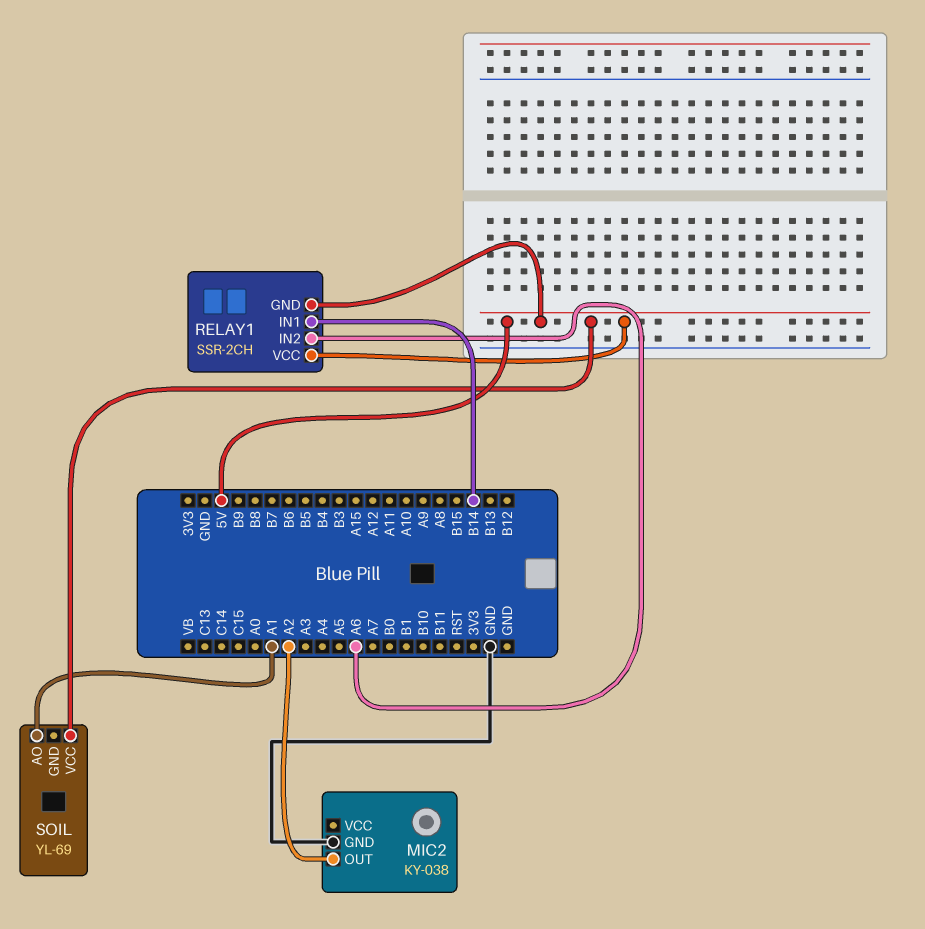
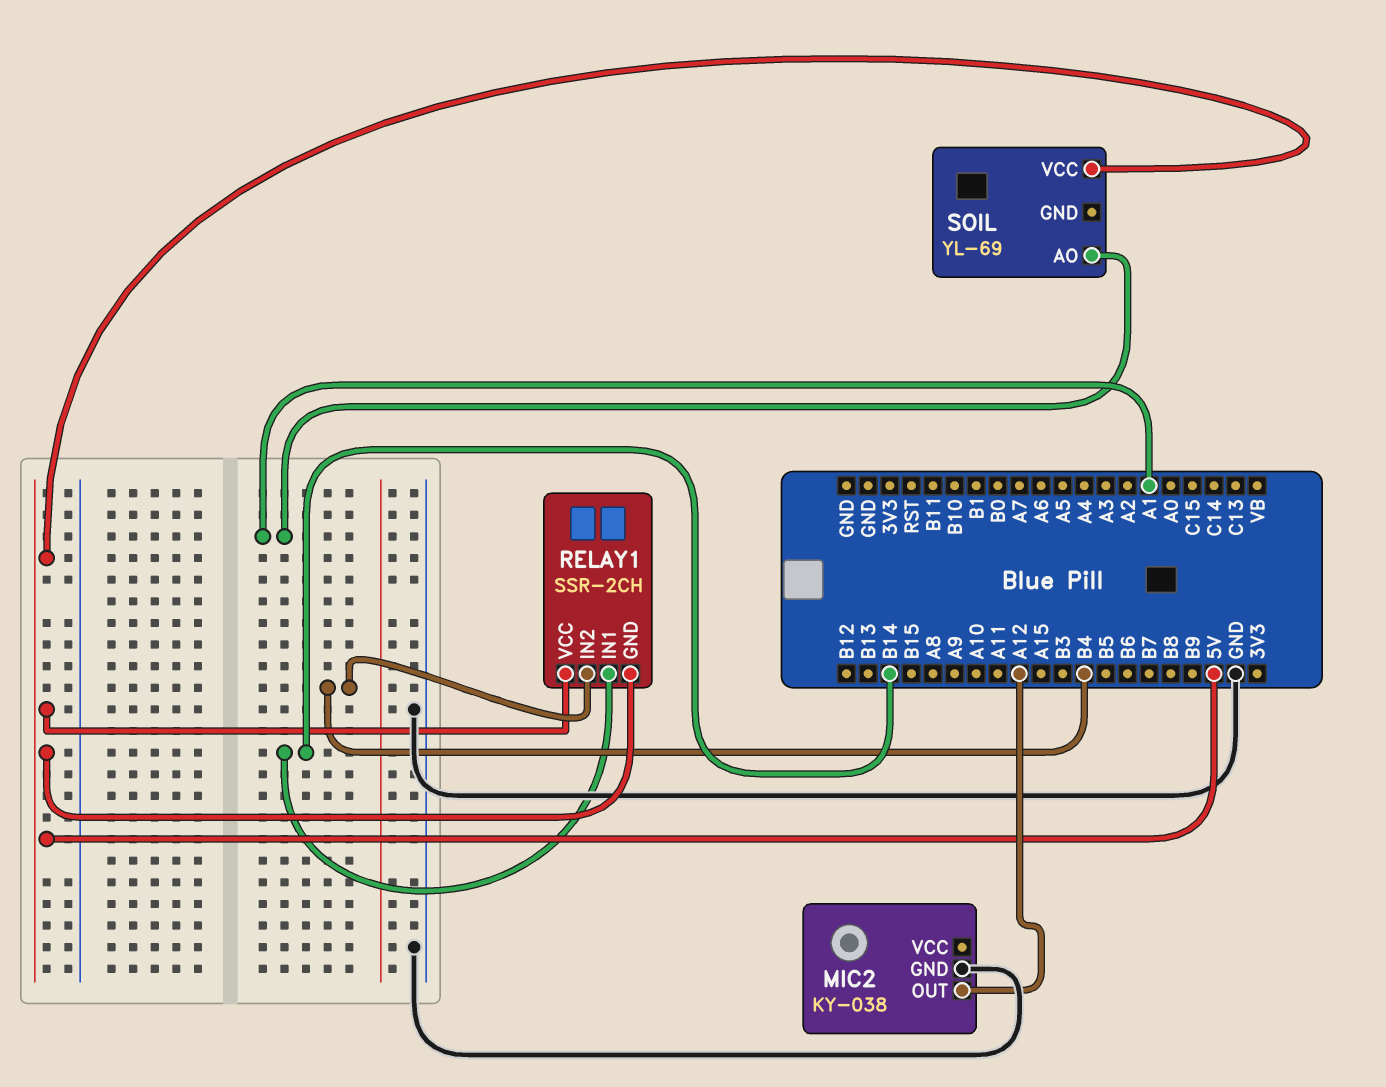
MIC2 pin OUT: A2 -> A12
RELAY1 pin IN2: A6 -> B4

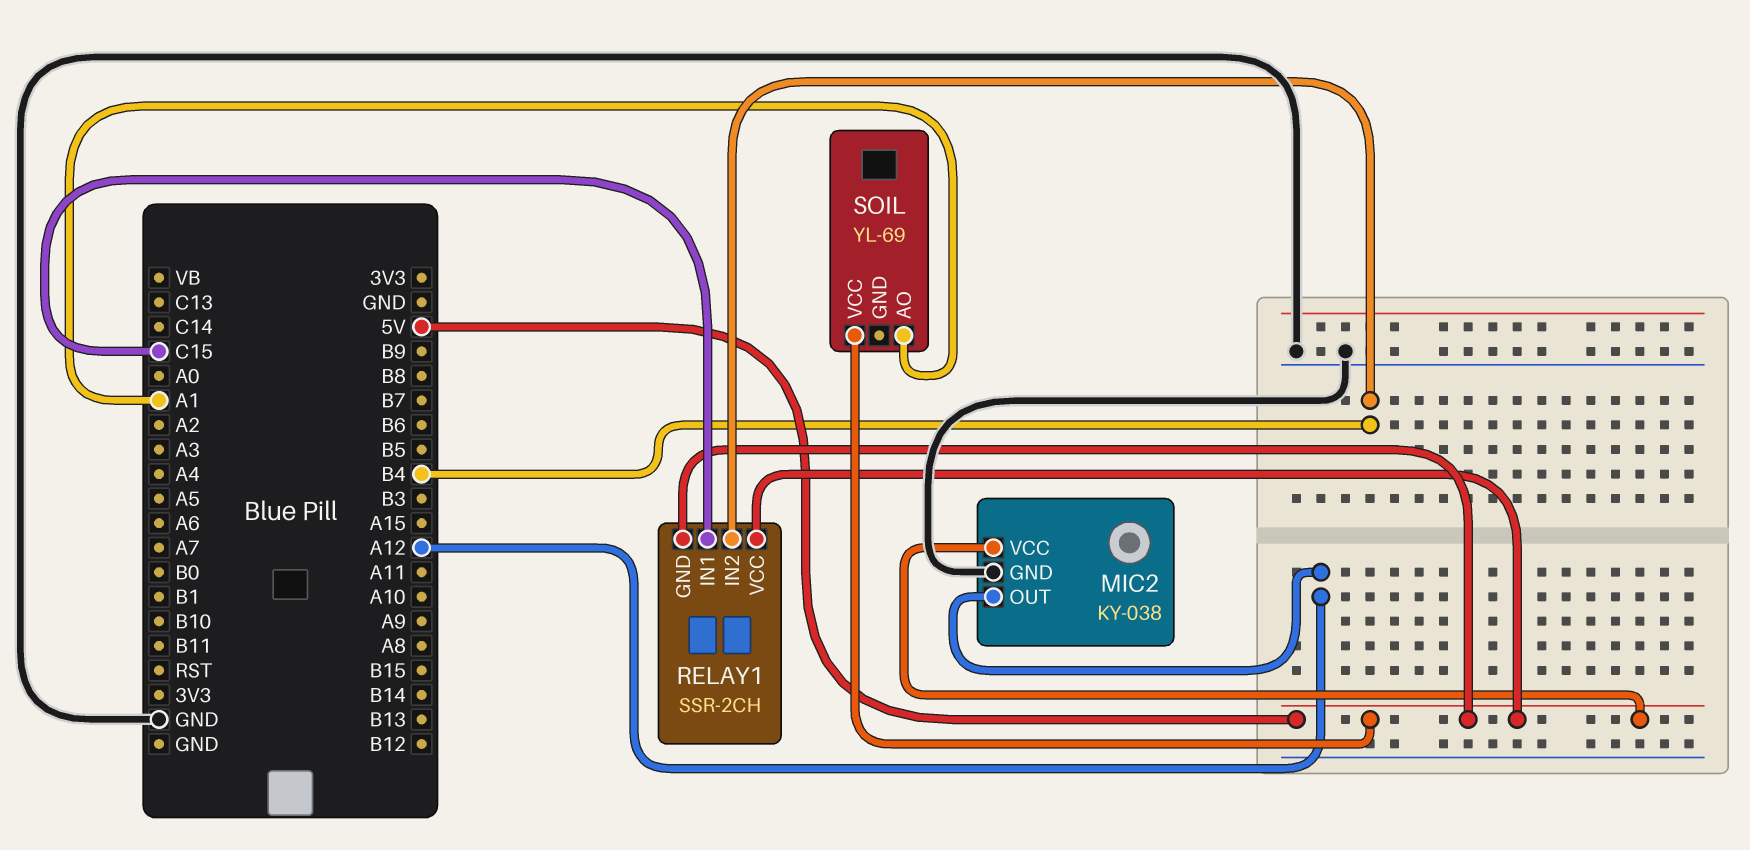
MIC2 pin VCC: none -> 5V
RELAY1 pin IN1: B14 -> C15

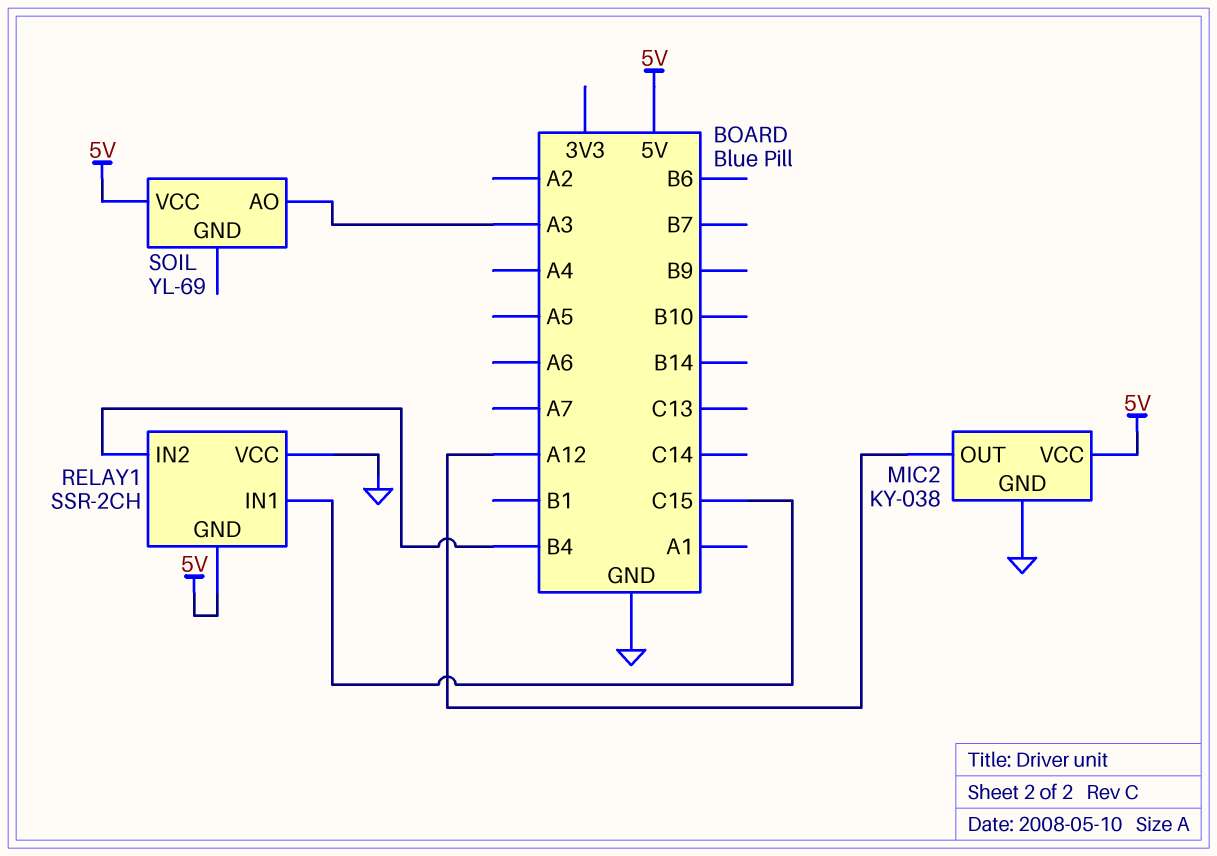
RELAY1 pin VCC: 5V -> GND
SOIL pin AO: A1 -> A3

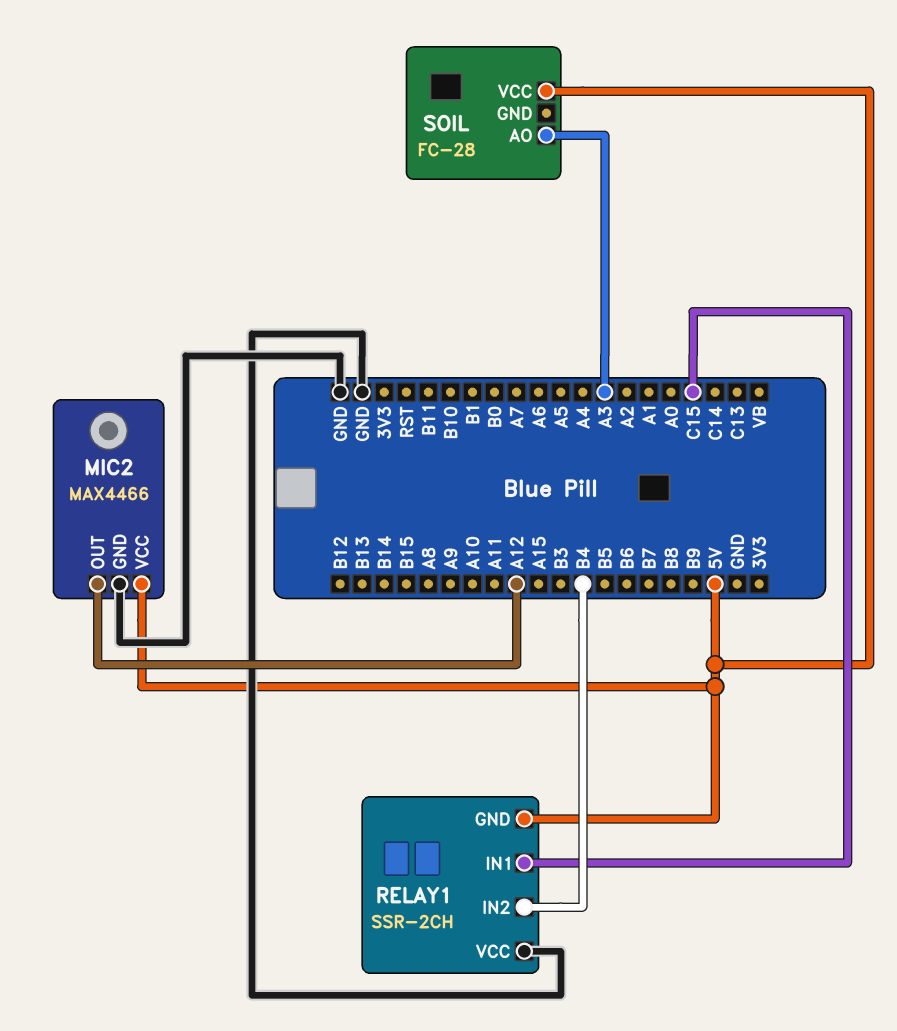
MIC2: KY-038 -> MAX4466
SOIL: YL-69 -> FC-28

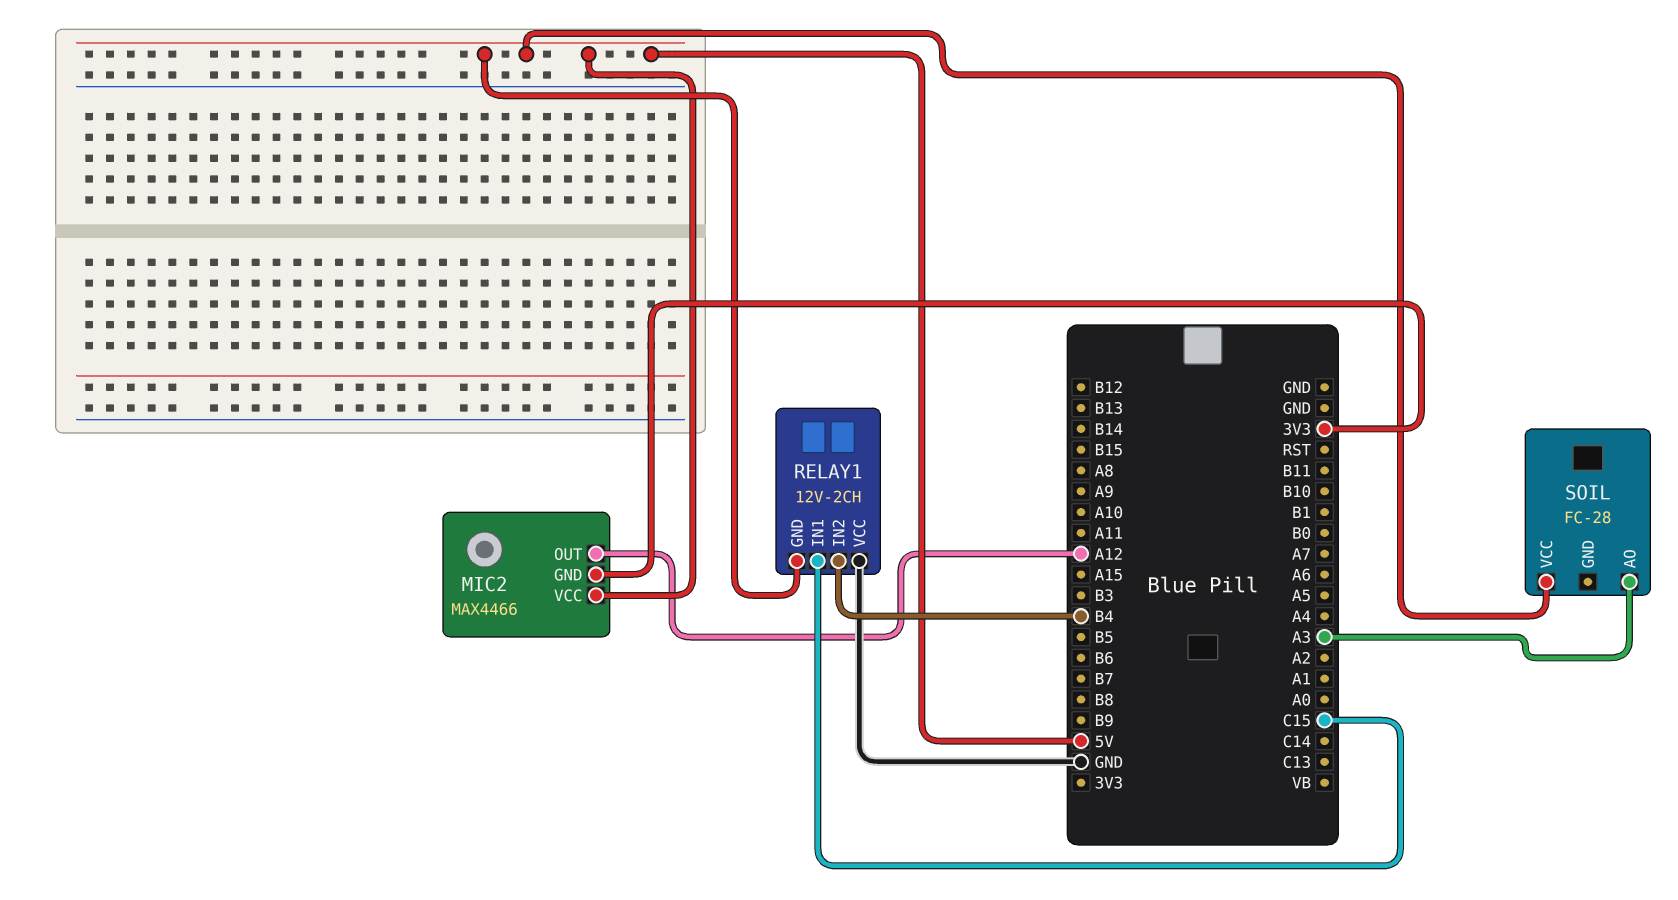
MIC2 pin GND: GND -> 3V3
RELAY1: SSR-2CH -> 12V-2CH

